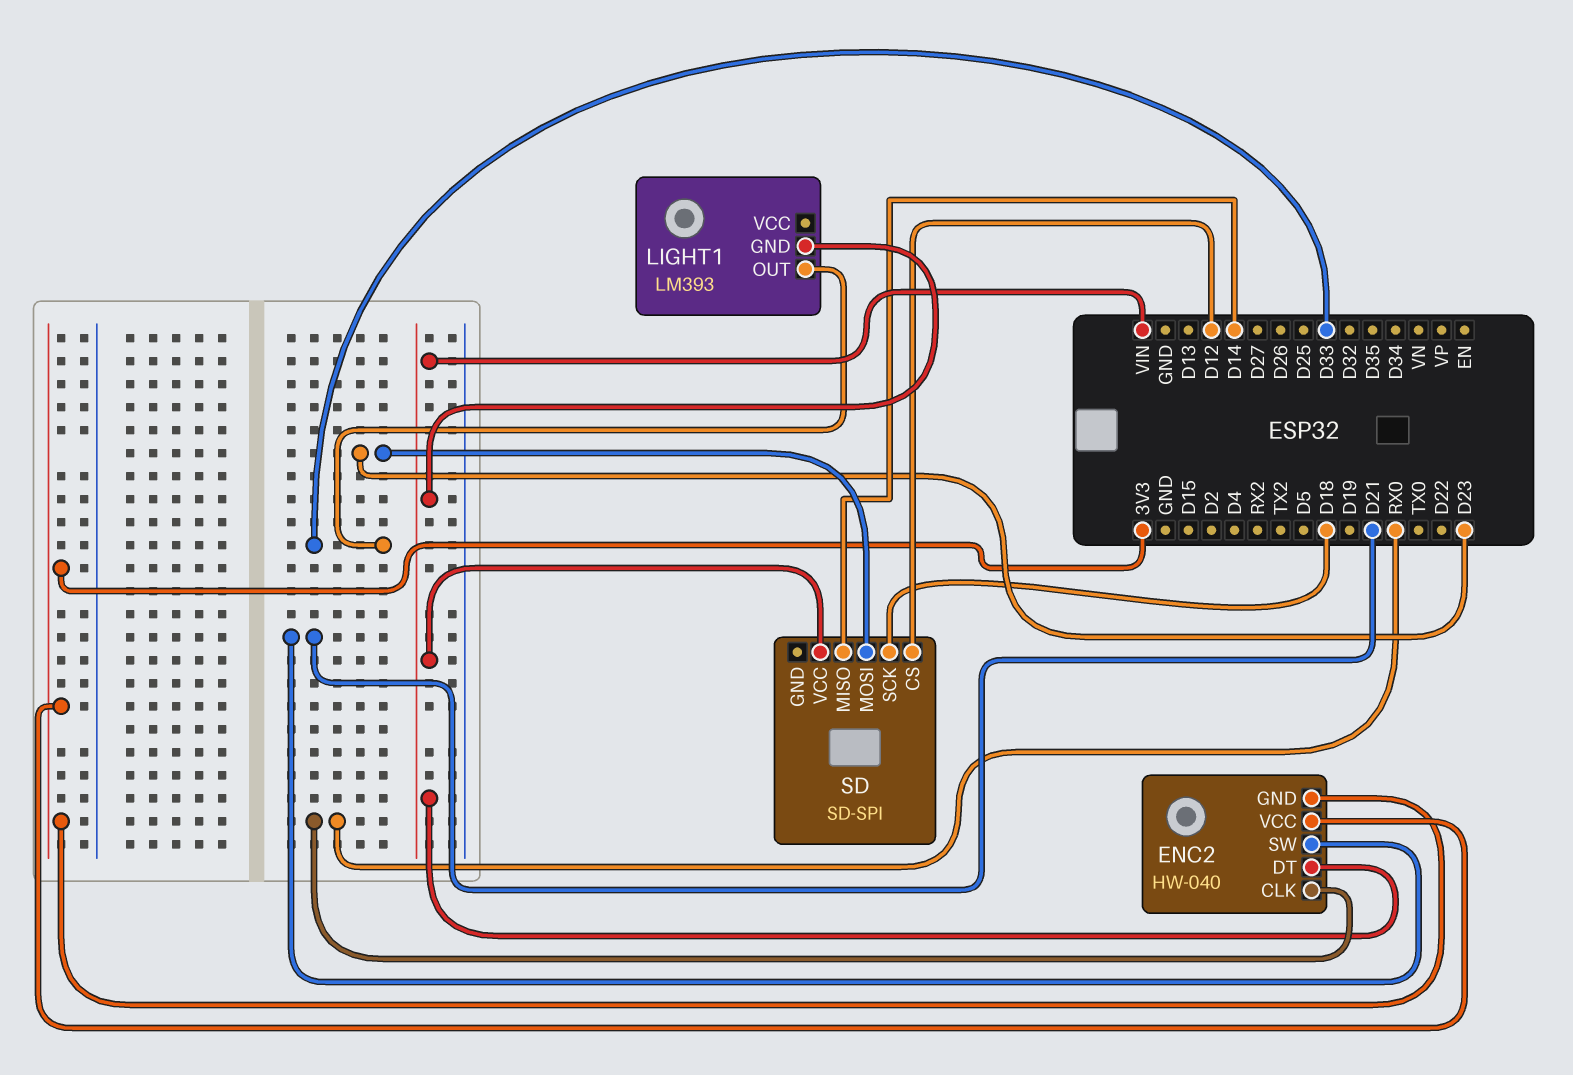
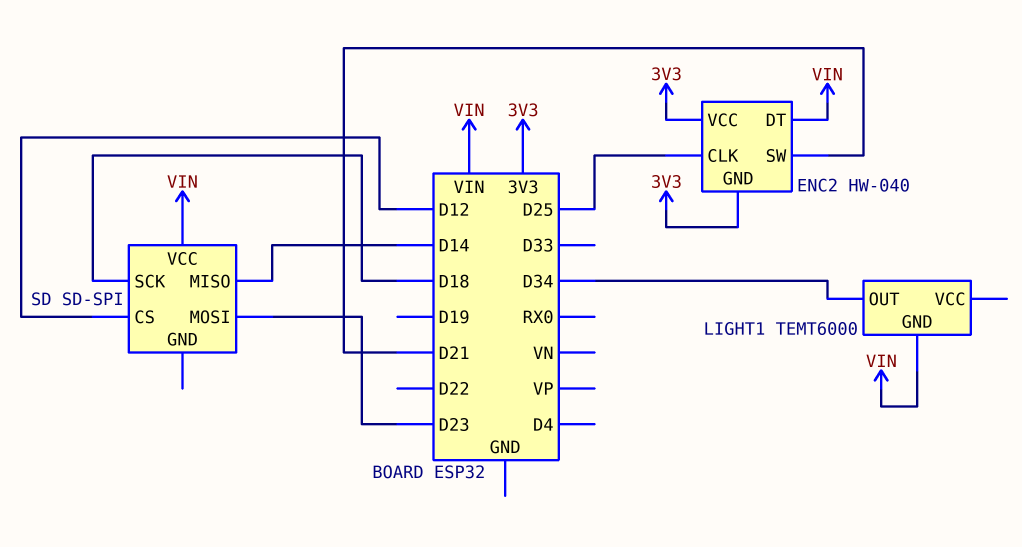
ENC2 pin CLK: RX0 -> D25
LIGHT1: LM393 -> TEMT6000
LIGHT1 pin OUT: D33 -> D34

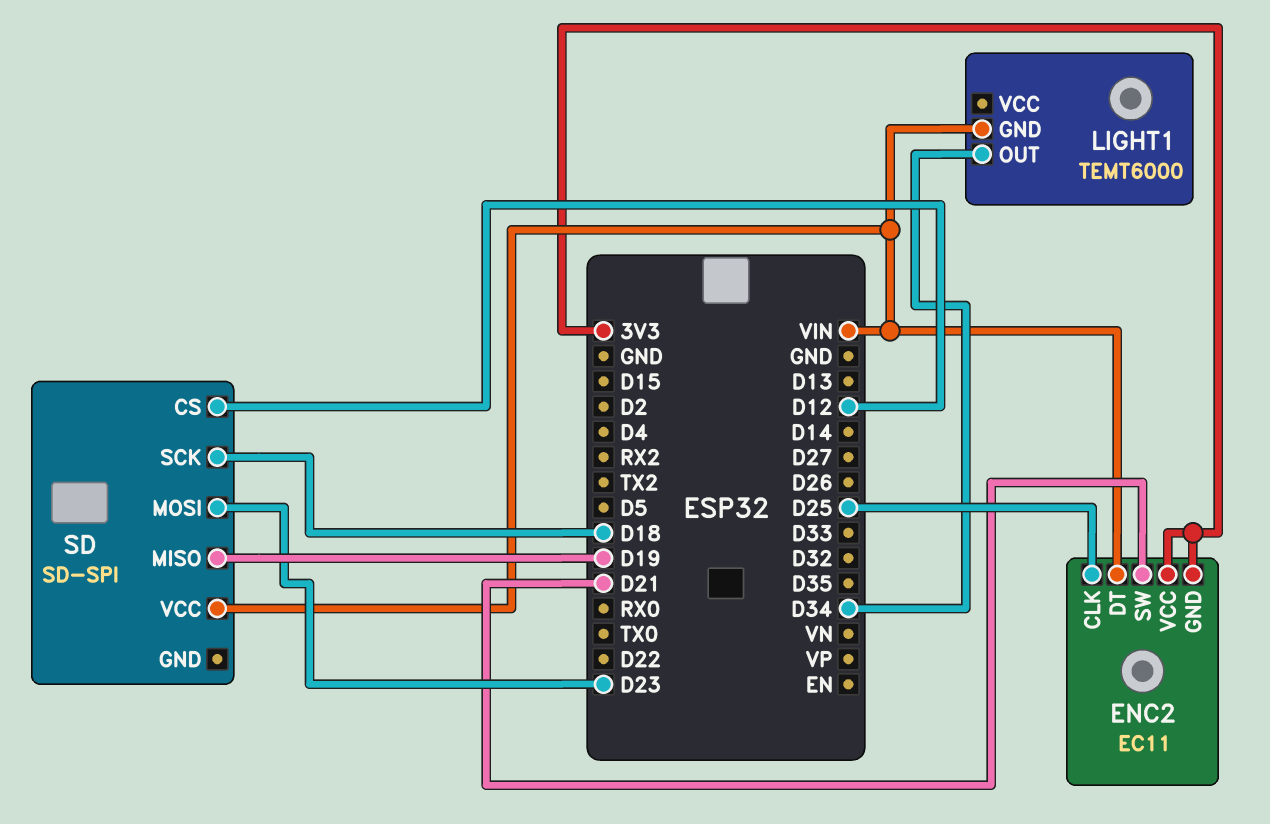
ENC2: HW-040 -> EC11
SD pin MISO: D14 -> D19

